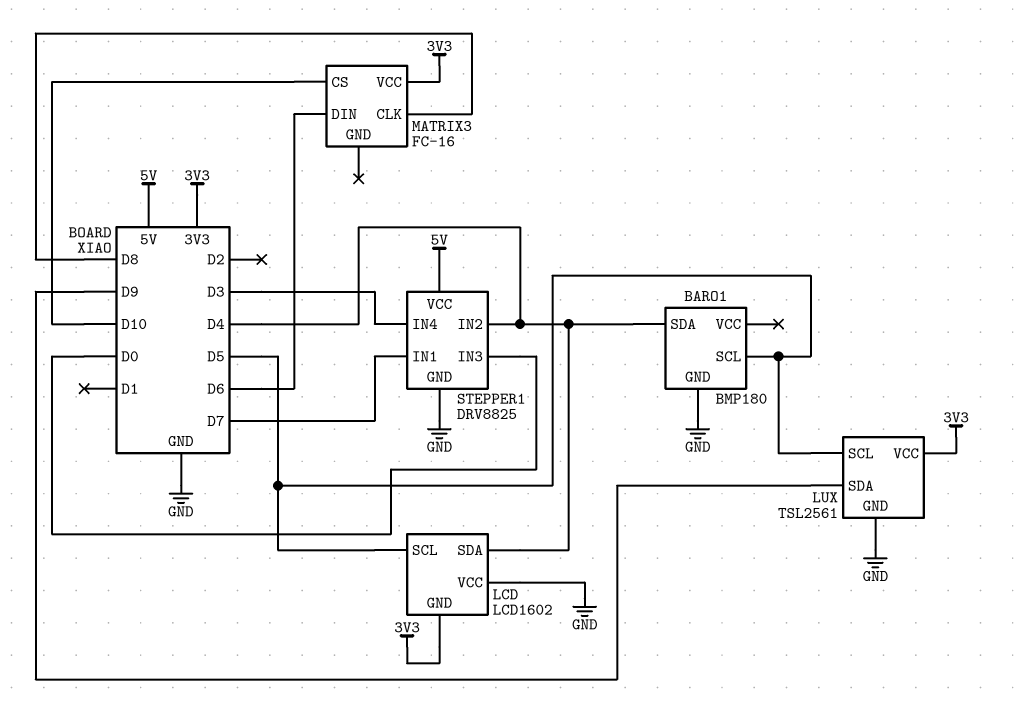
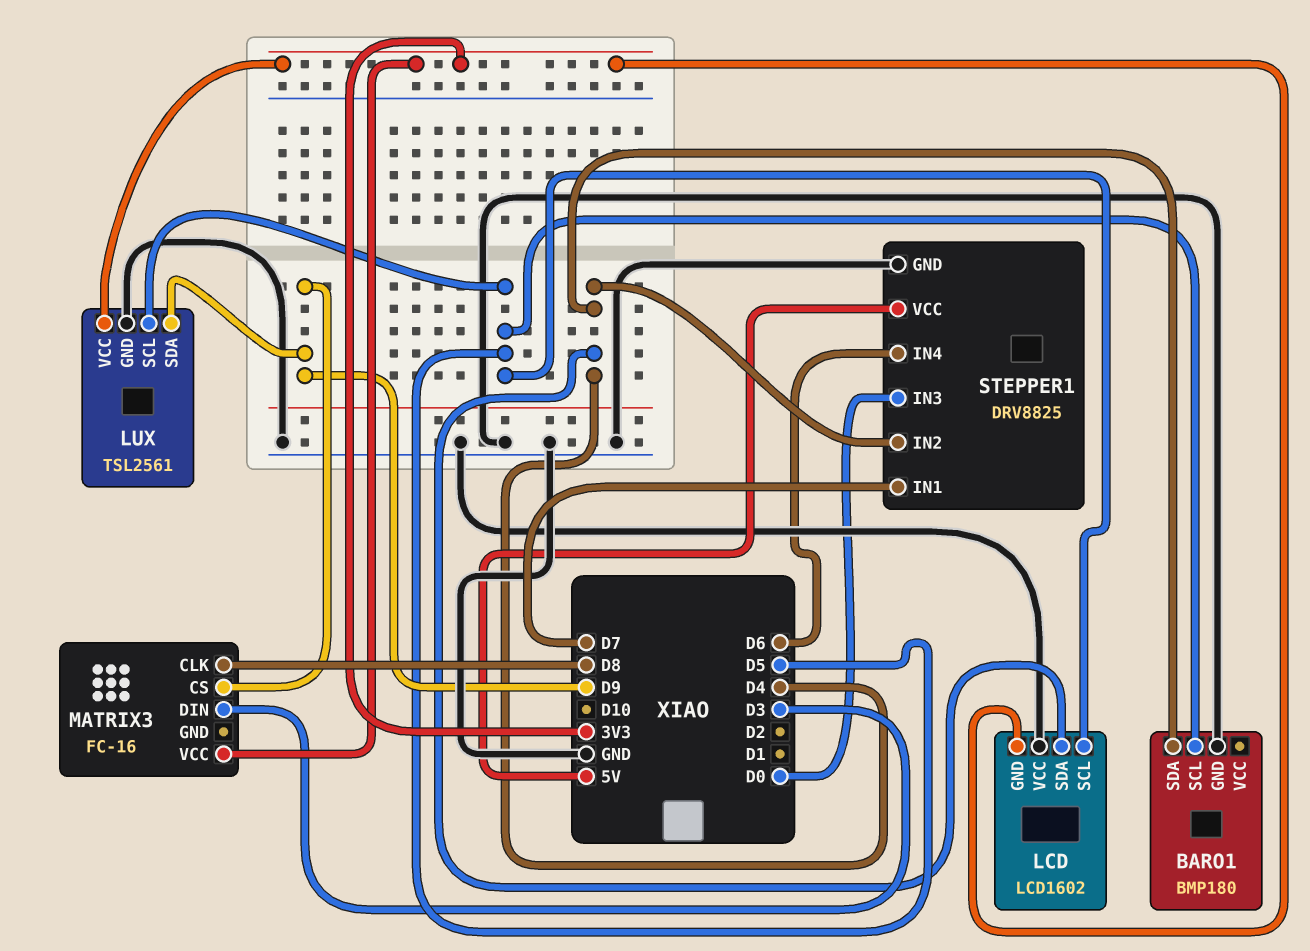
MATRIX3 pin CS: D10 -> D9
MATRIX3 pin DIN: D6 -> D3
STEPPER1 pin IN4: D3 -> D6

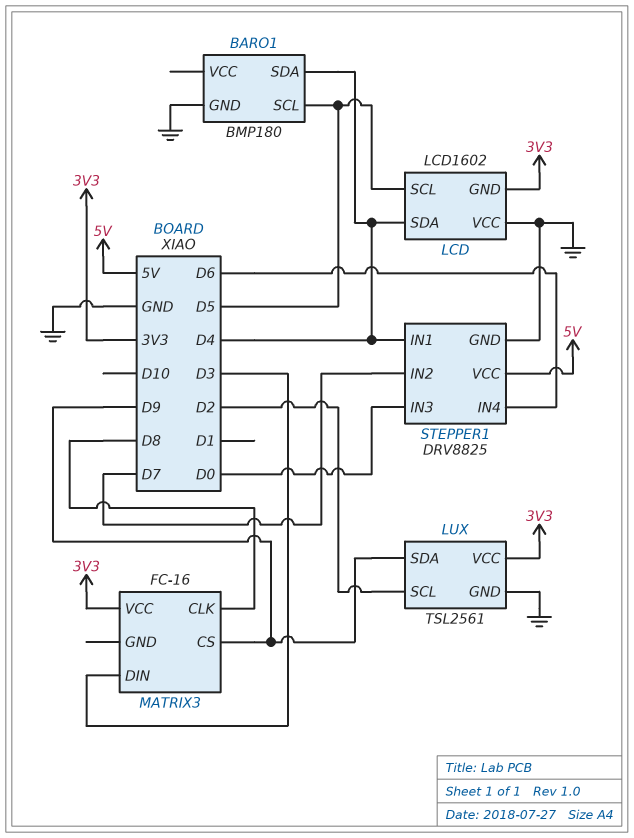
LUX pin SCL: D5 -> D2
STEPPER1 pin IN1: D7 -> D4
STEPPER1 pin IN2: D4 -> D7

